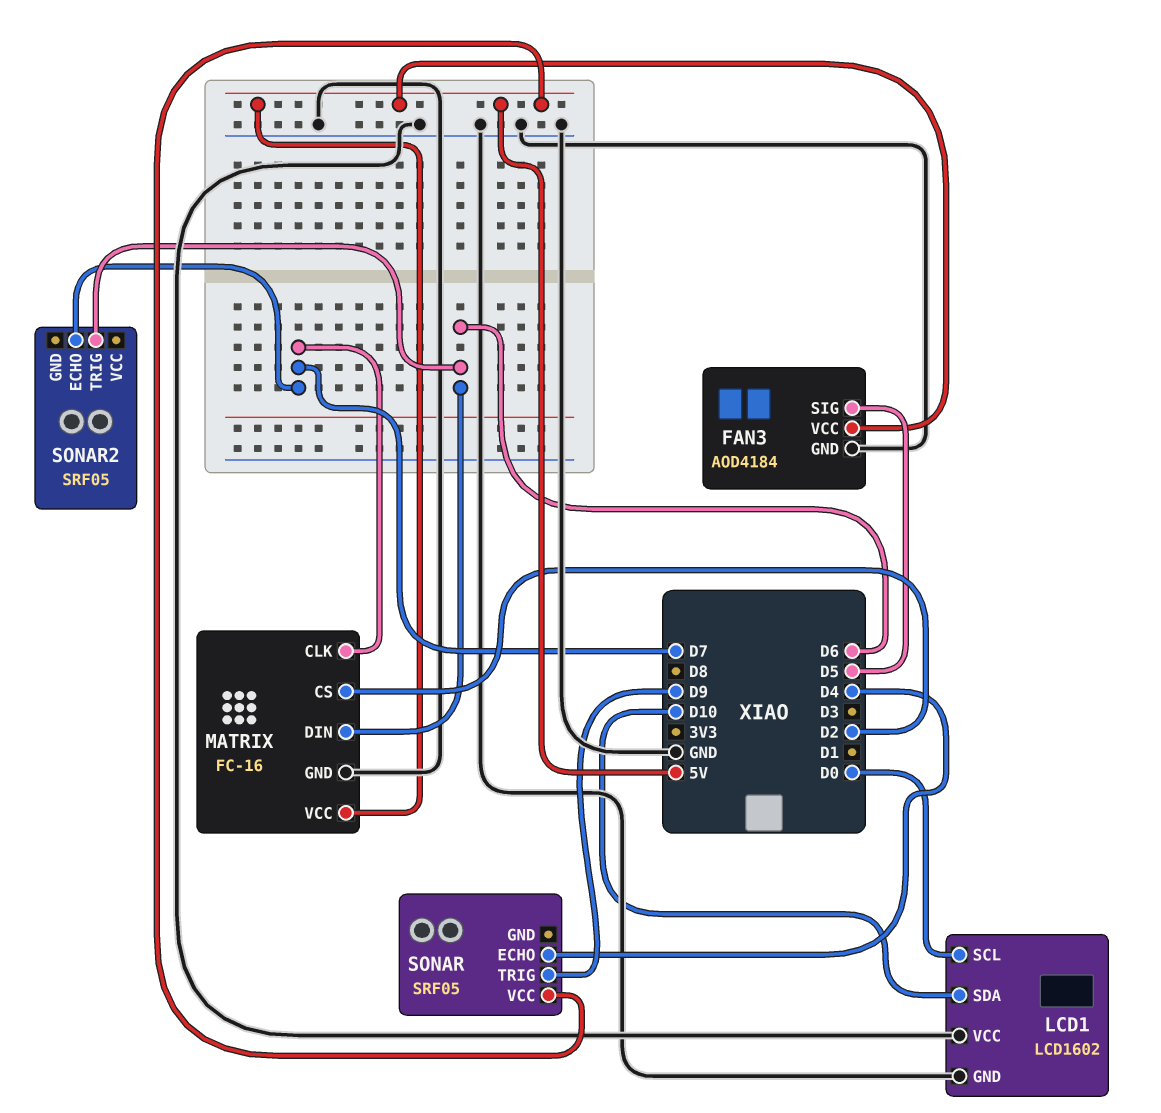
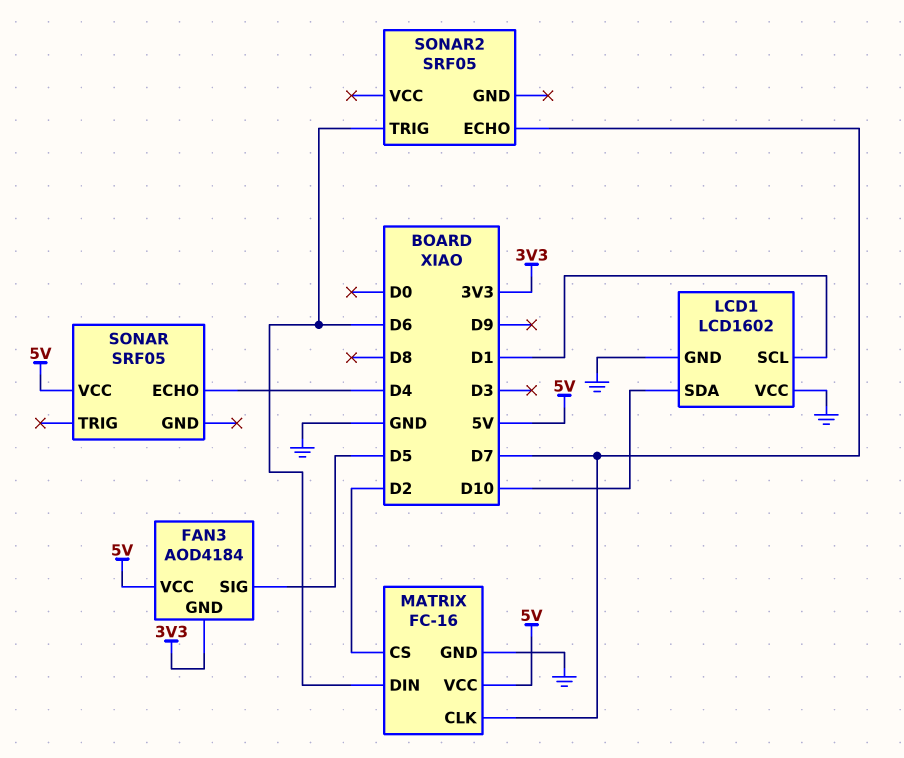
FAN3 pin GND: GND -> 3V3
LCD1 pin SCL: D0 -> D1
SONAR pin TRIG: D9 -> none

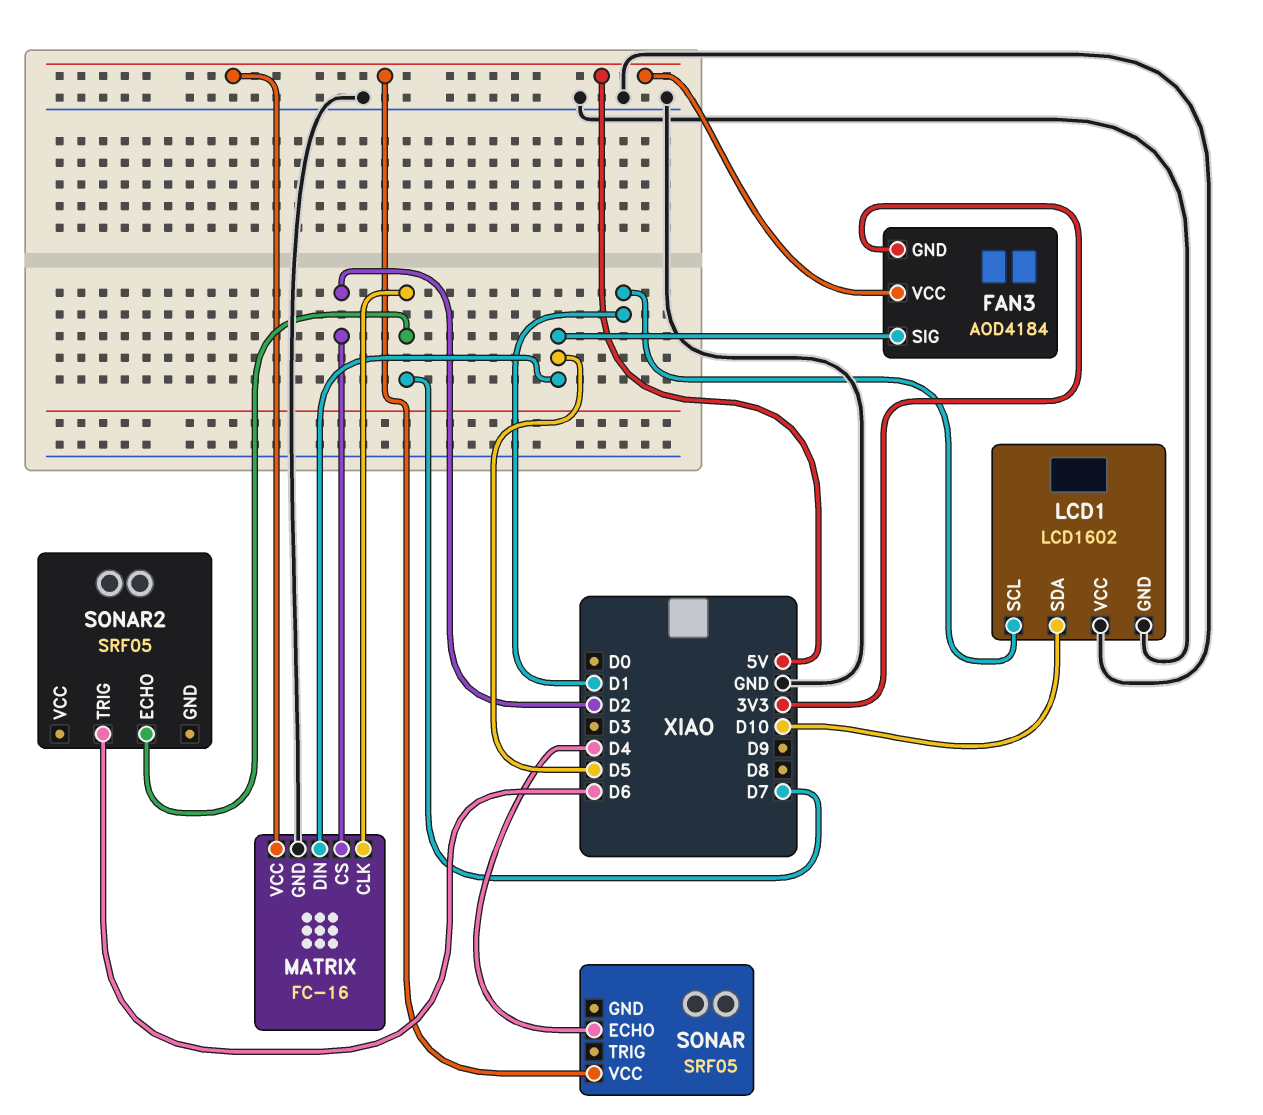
MATRIX pin DIN: D6 -> D5

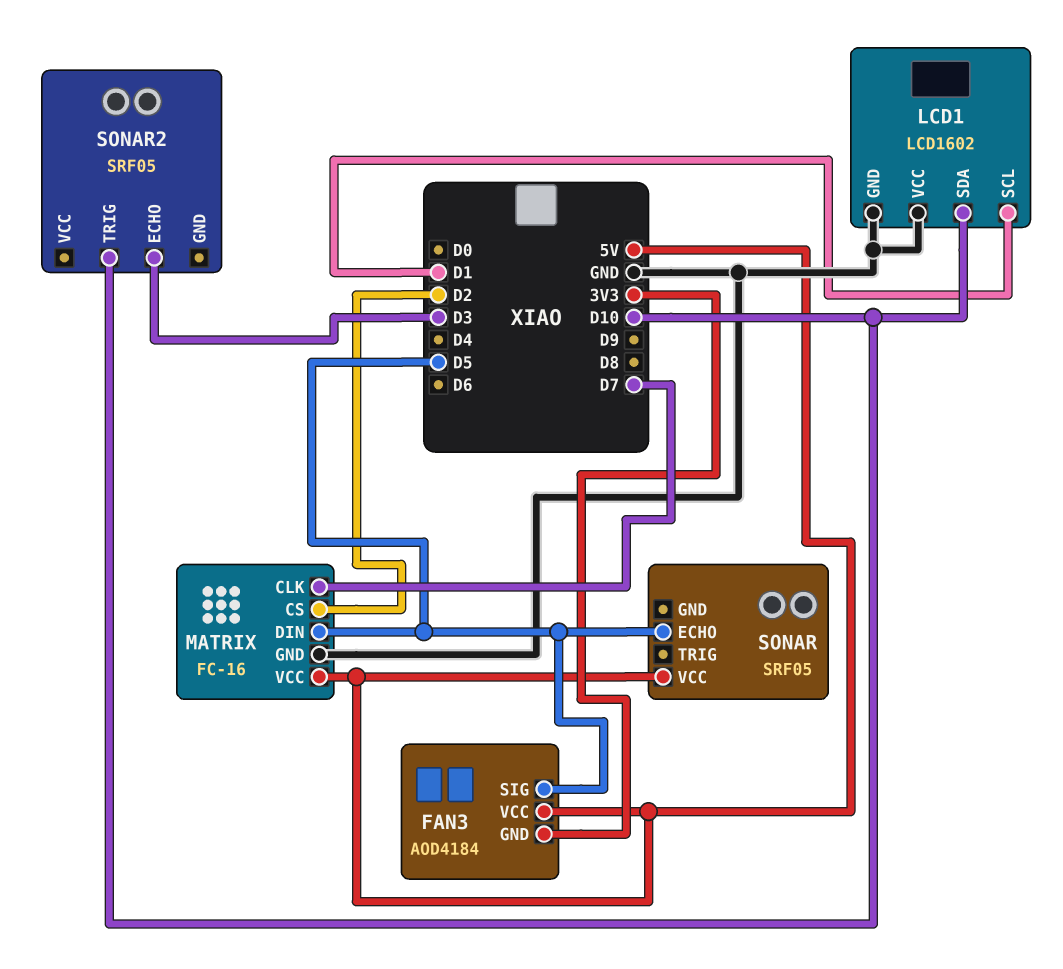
SONAR pin ECHO: D4 -> D5
SONAR2 pin ECHO: D7 -> D3
SONAR2 pin TRIG: D6 -> D10

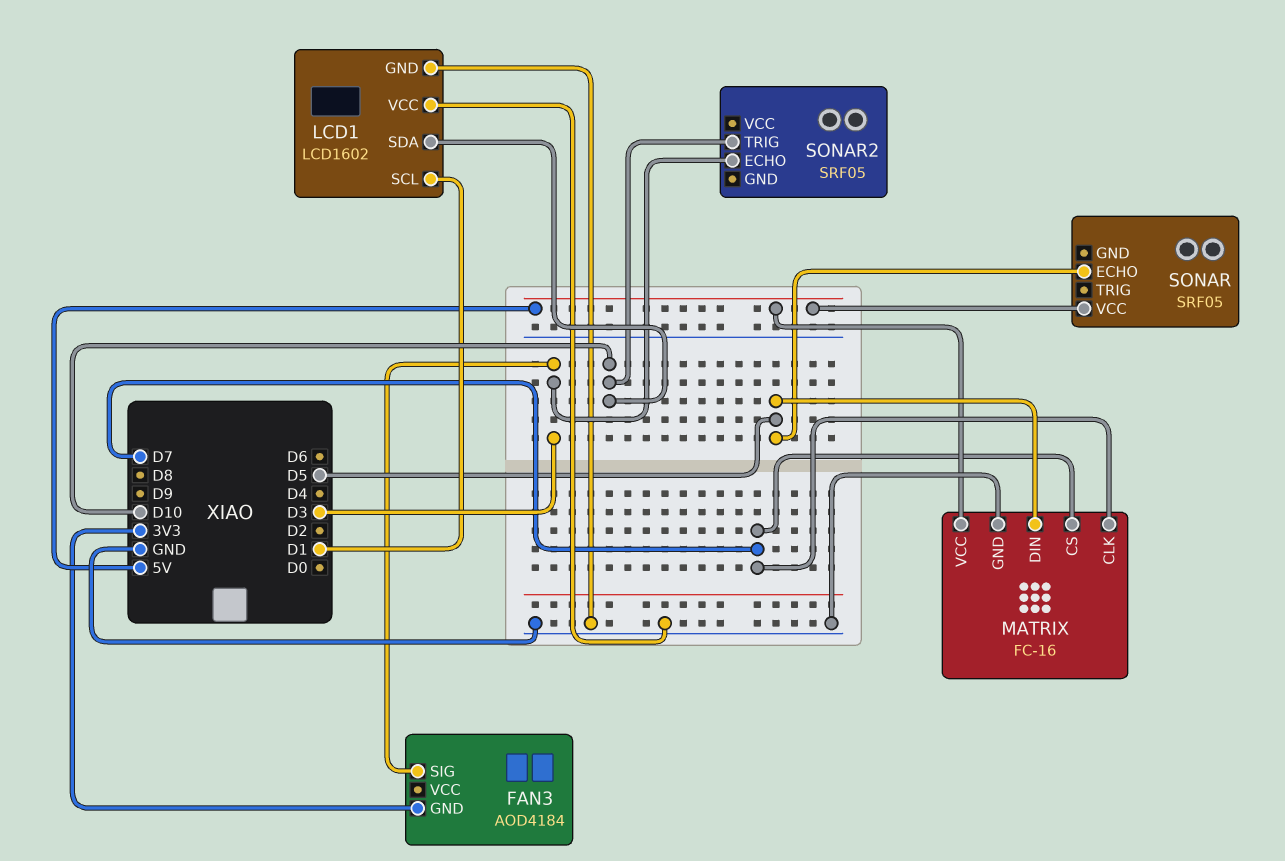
FAN3 pin SIG: D5 -> D3
FAN3 pin VCC: 5V -> none
MATRIX pin CS: D2 -> D7

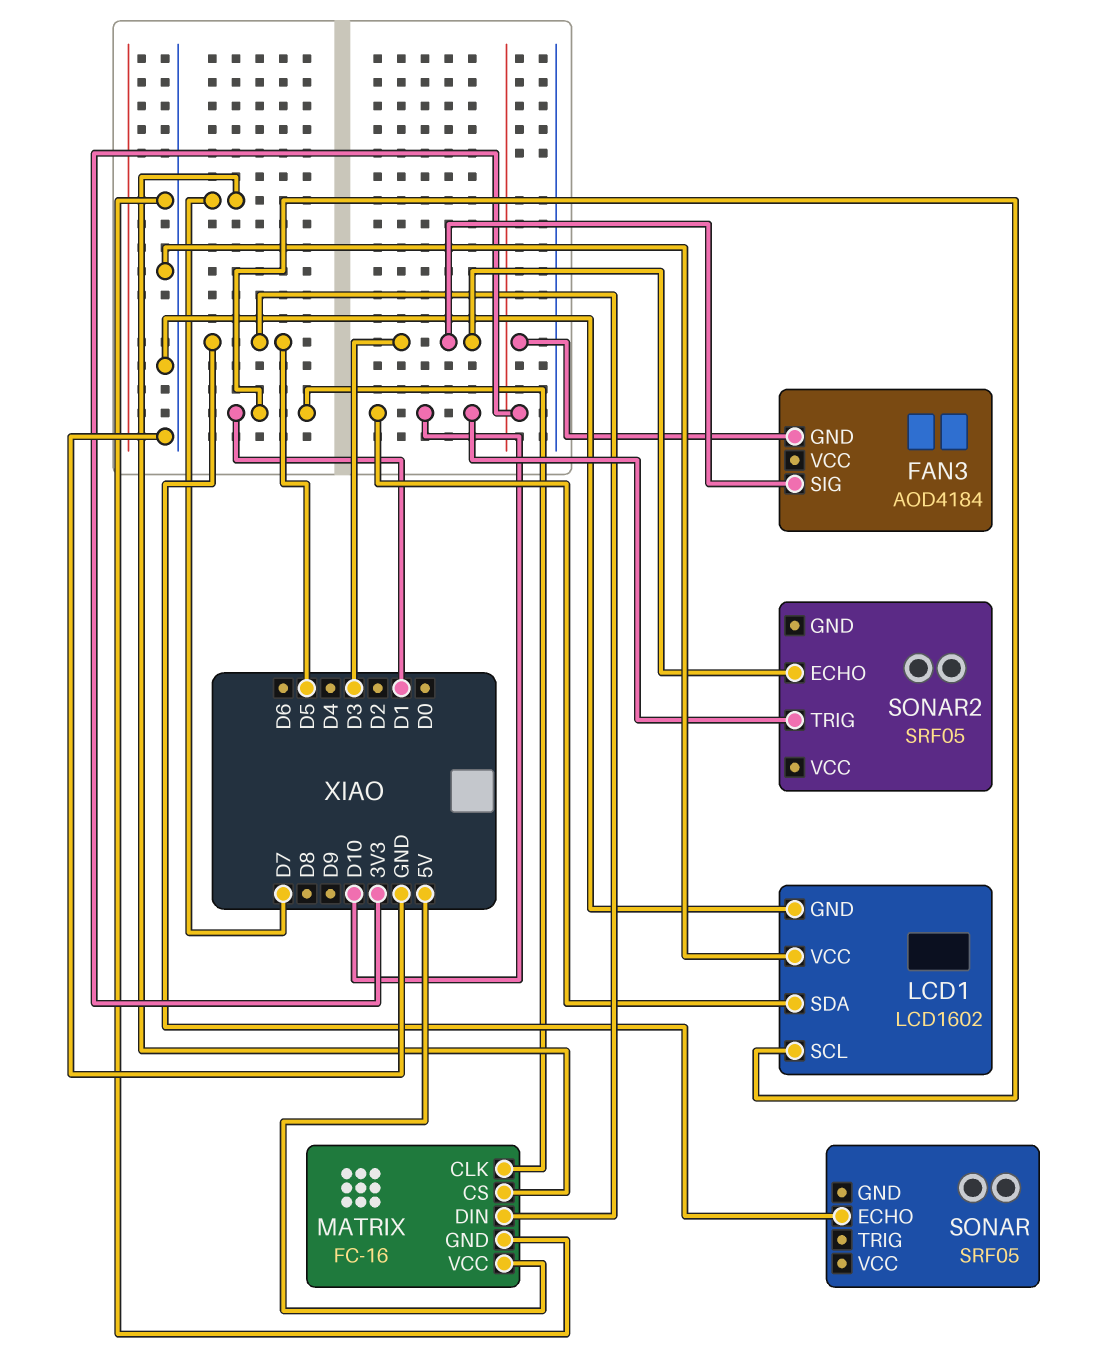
MATRIX pin CLK: D7 -> D1
SONAR pin VCC: 5V -> none

